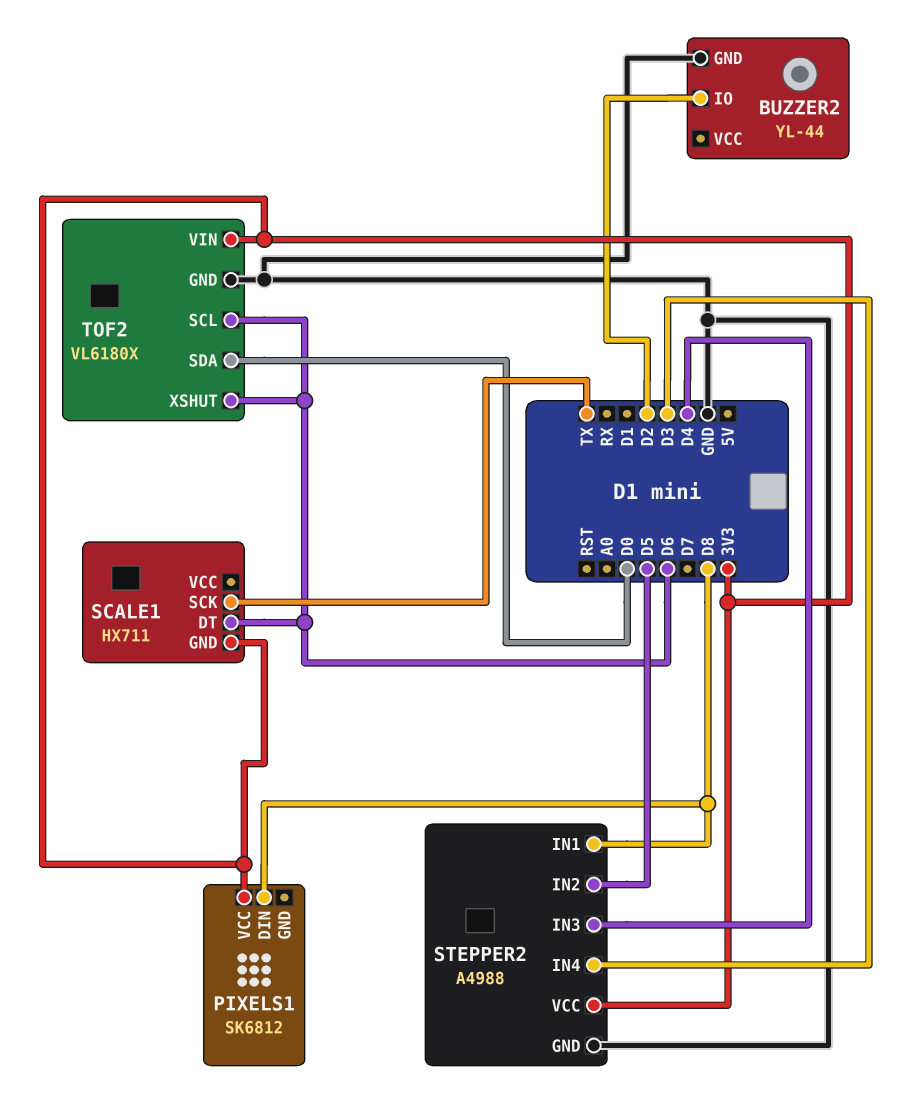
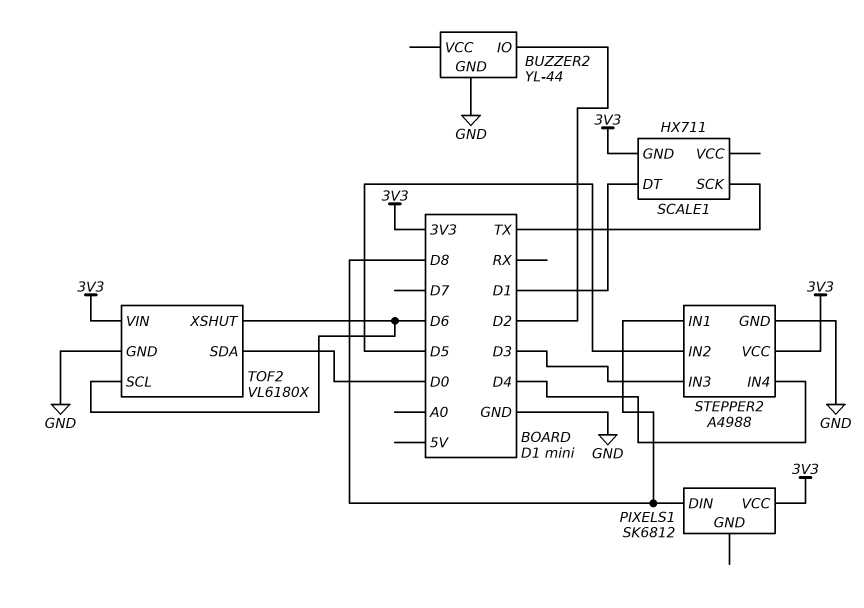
SCALE1 pin DT: D6 -> D1
STEPPER2 pin IN3: D4 -> D3
STEPPER2 pin IN4: D3 -> D4

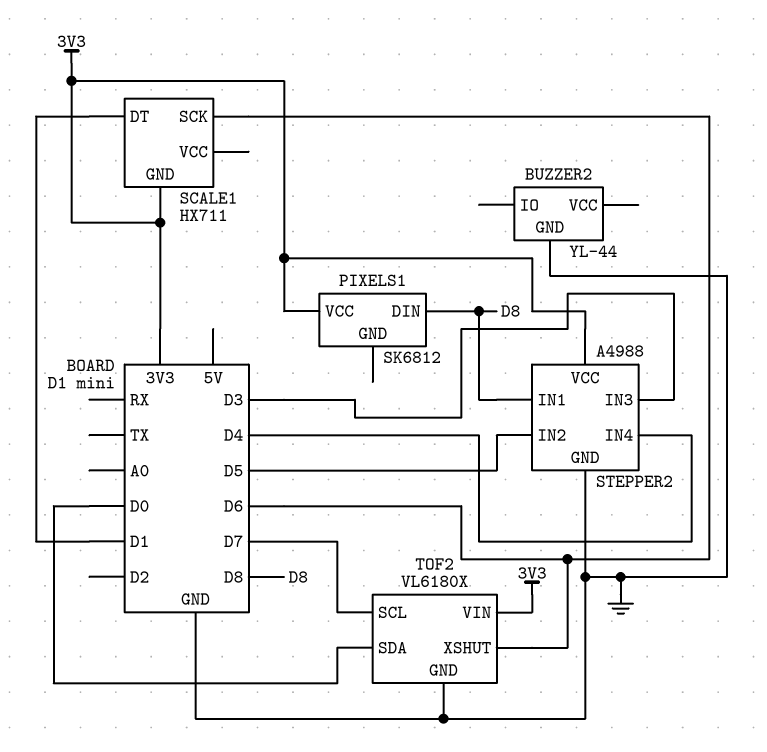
BUZZER2 pin IO: D2 -> none
SCALE1 pin SCK: TX -> D6
TOF2 pin SCL: D6 -> D7

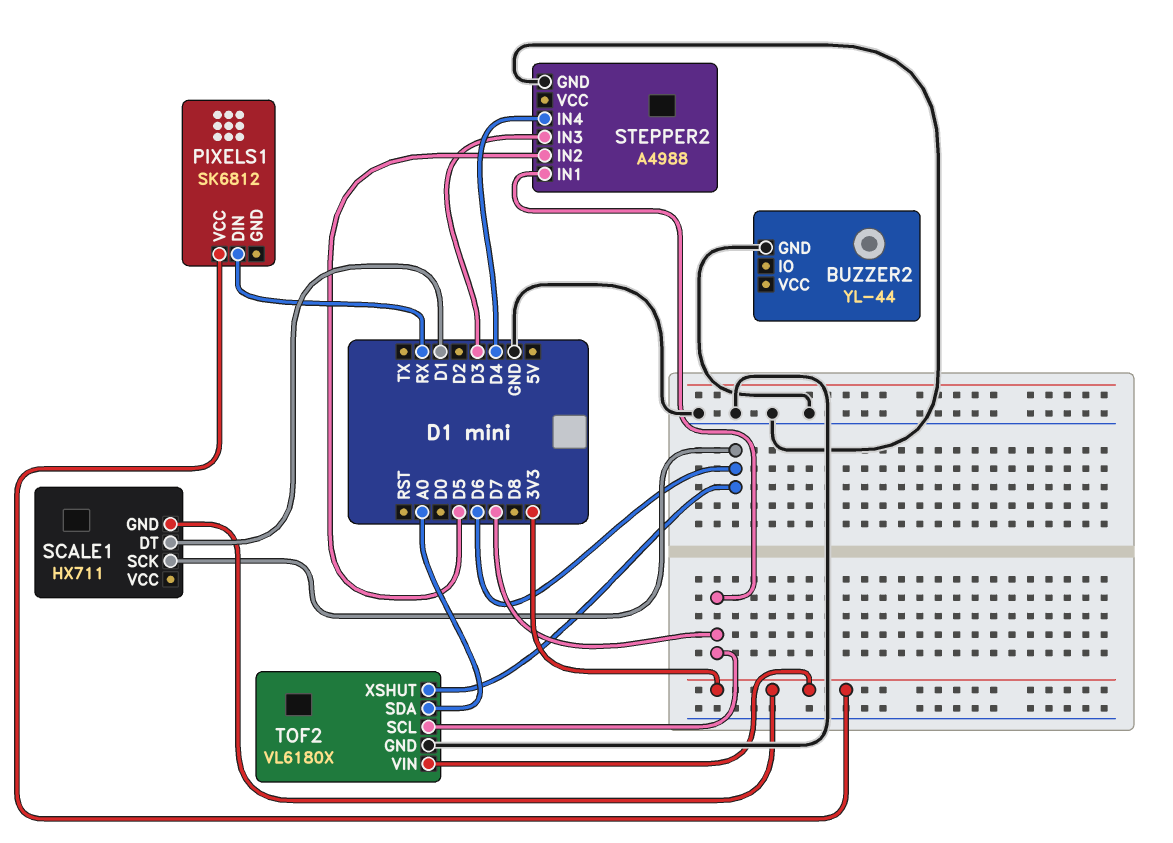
PIXELS1 pin DIN: D8 -> RX
STEPPER2 pin IN1: D8 -> D7
STEPPER2 pin VCC: 3V3 -> none
TOF2 pin SDA: D0 -> A0

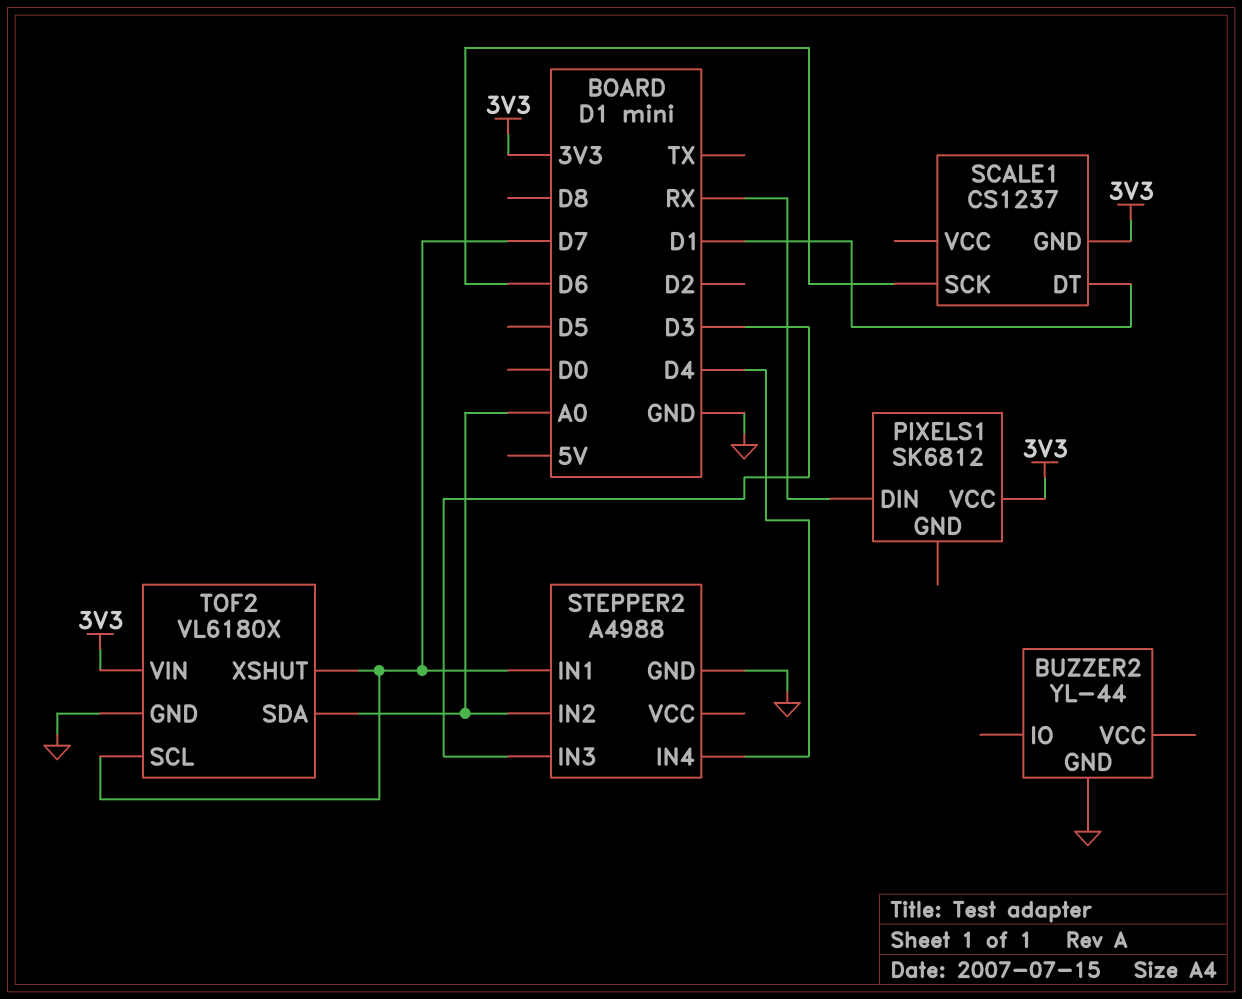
SCALE1: HX711 -> CS1237
STEPPER2 pin IN2: D5 -> A0
TOF2 pin XSHUT: D6 -> D7

